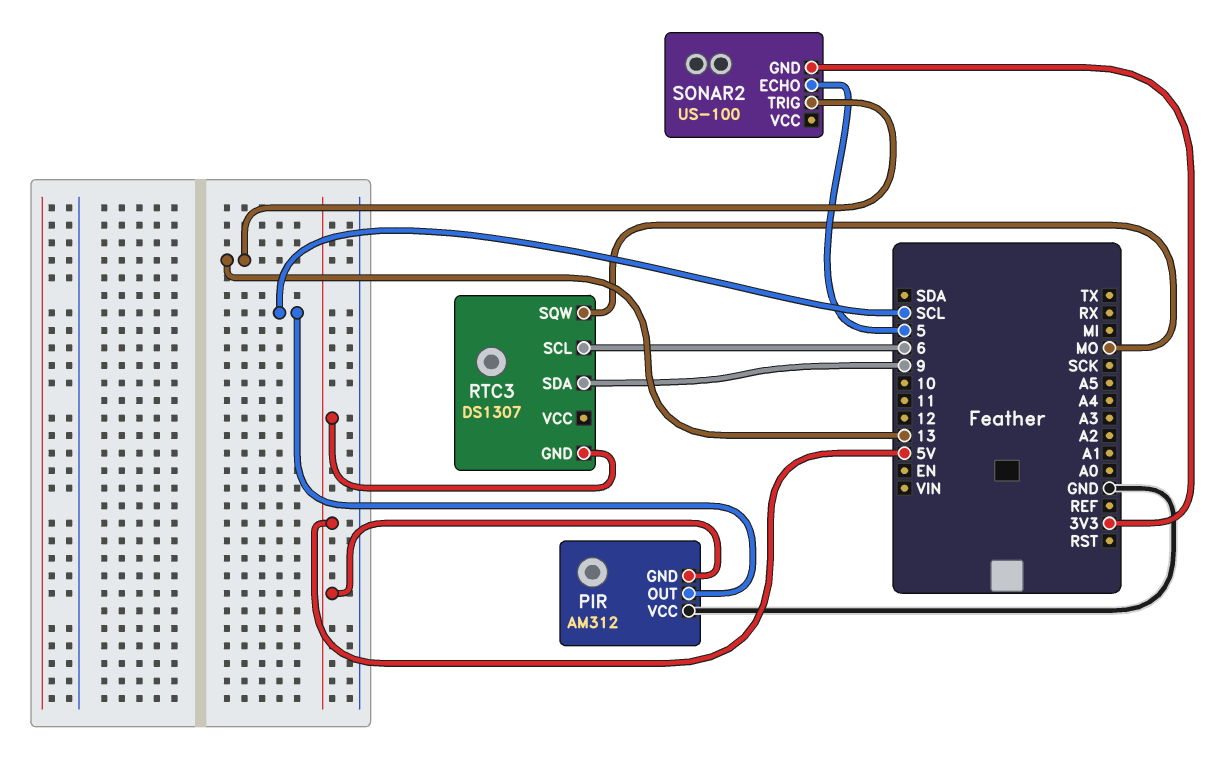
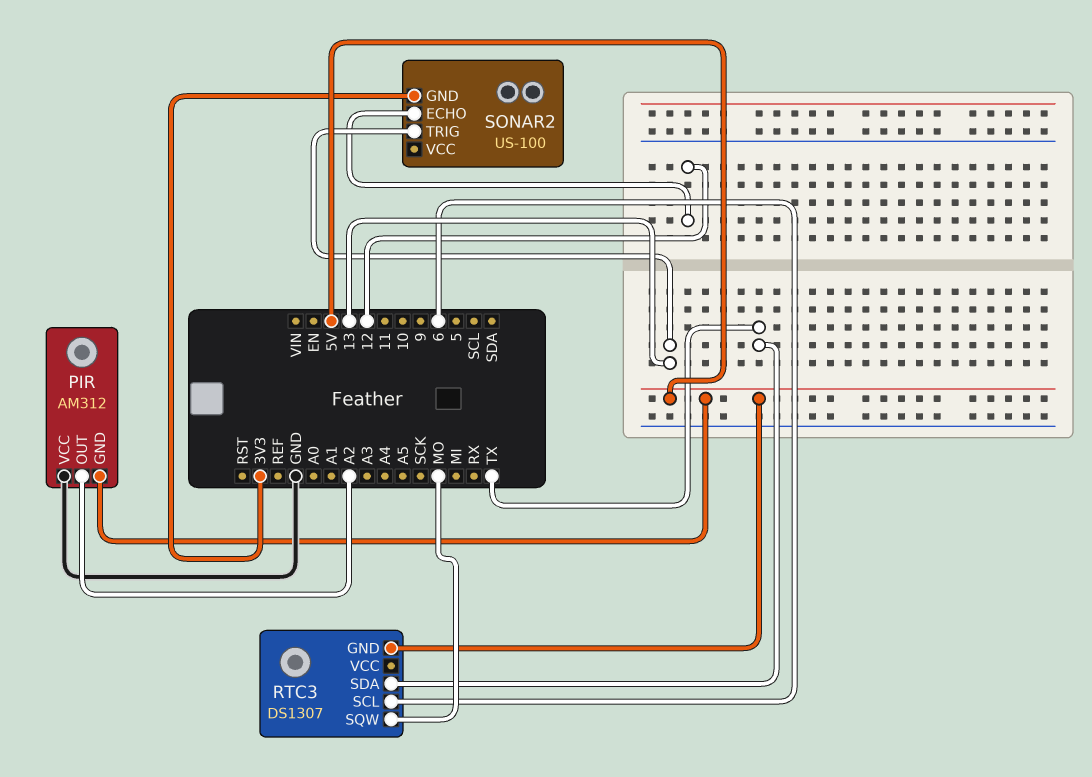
PIR pin OUT: SCL -> A2
RTC3 pin SDA: 9 -> TX
SONAR2 pin ECHO: 5 -> 12

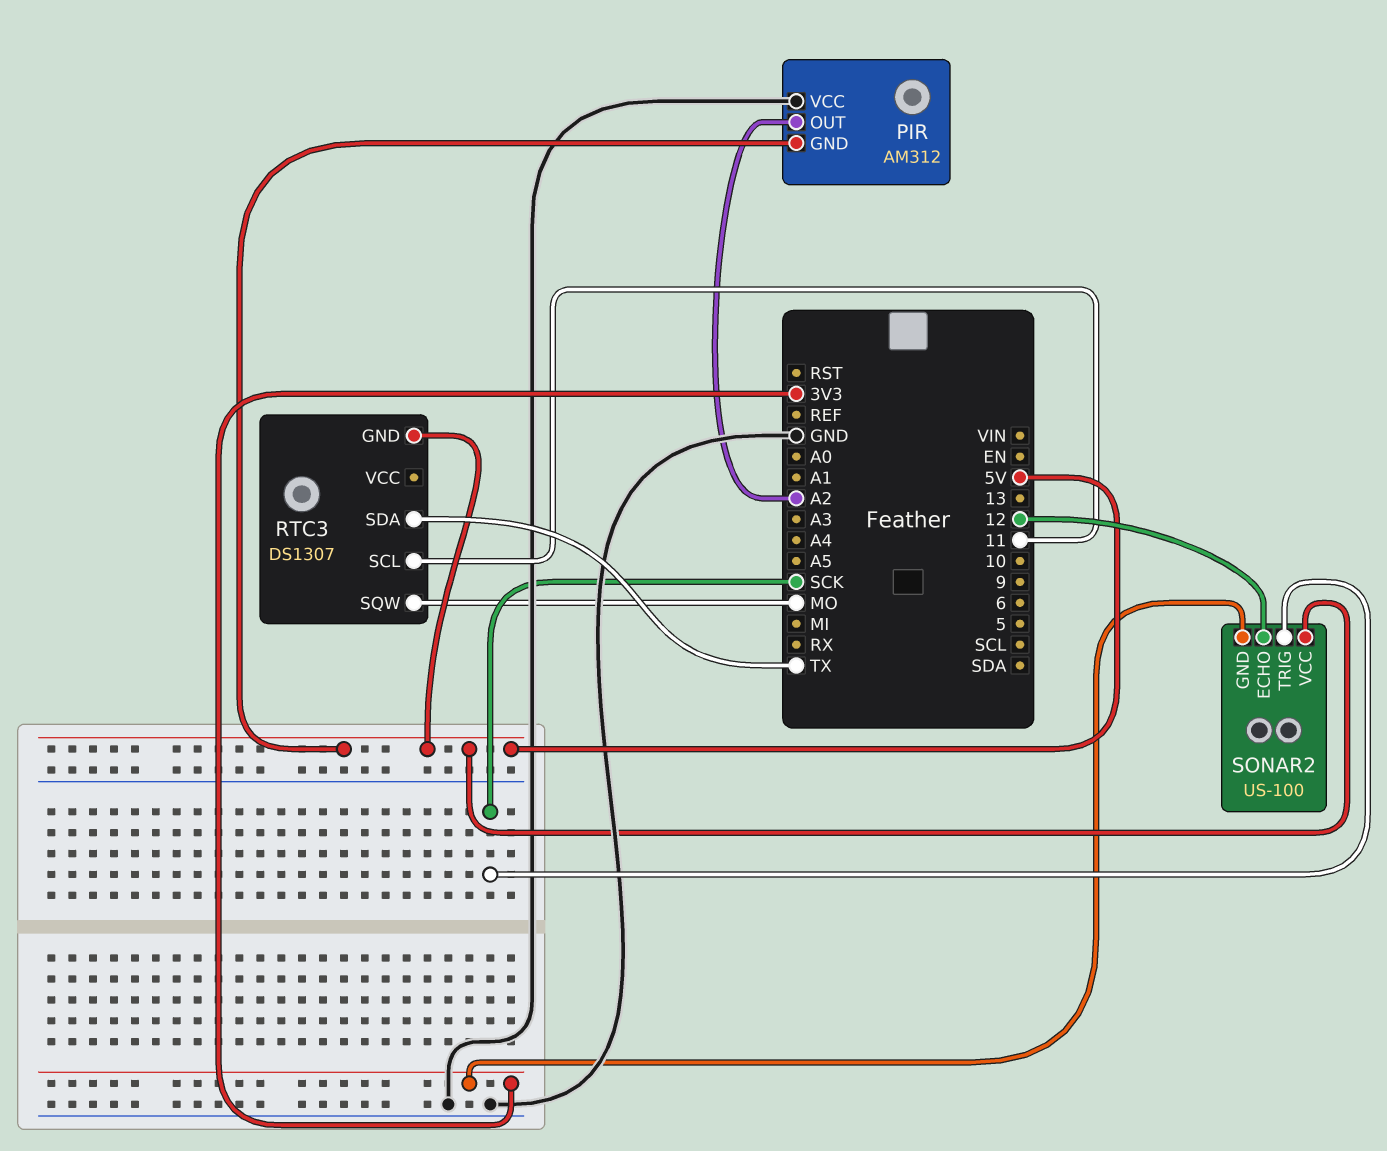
RTC3 pin SCL: 6 -> 11
SONAR2 pin TRIG: 13 -> SCK
SONAR2 pin VCC: none -> 5V

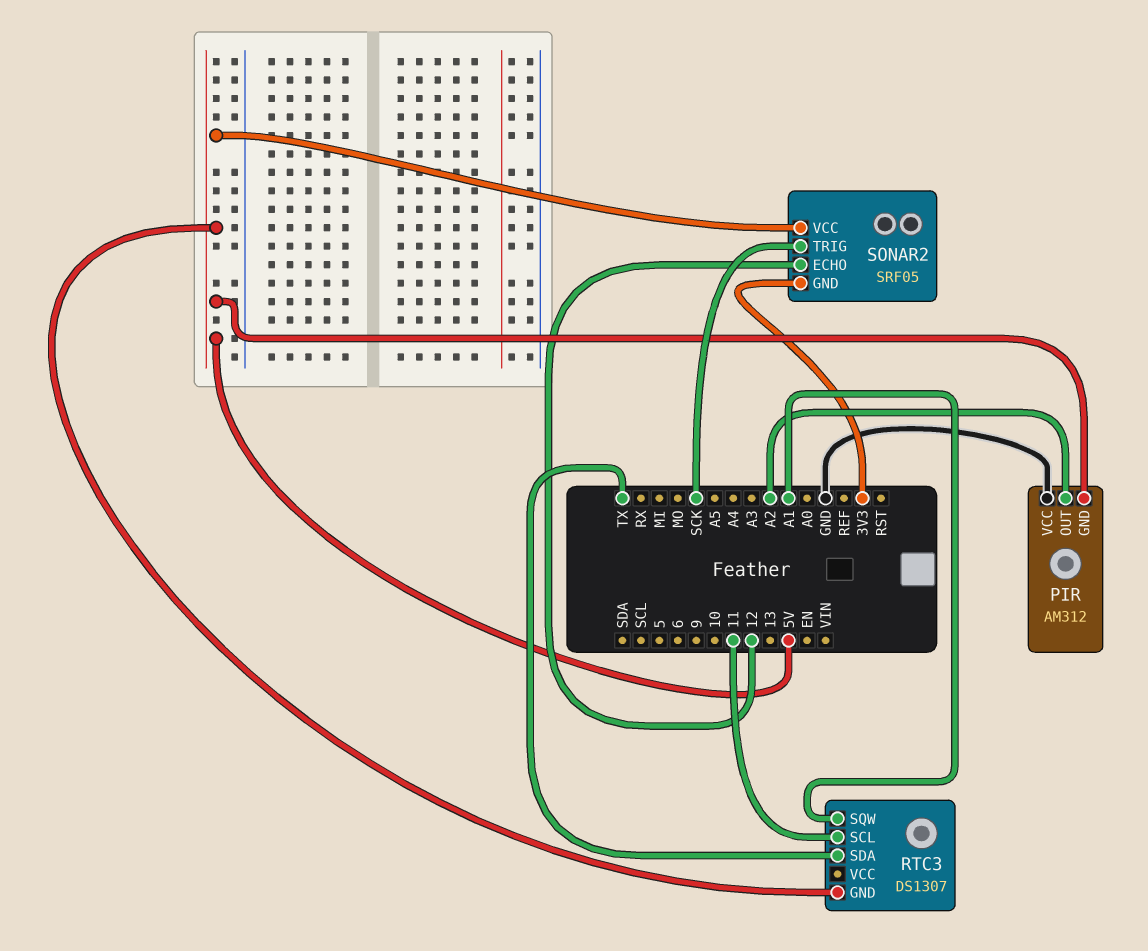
RTC3 pin SQW: MO -> A1
SONAR2: US-100 -> SRF05

